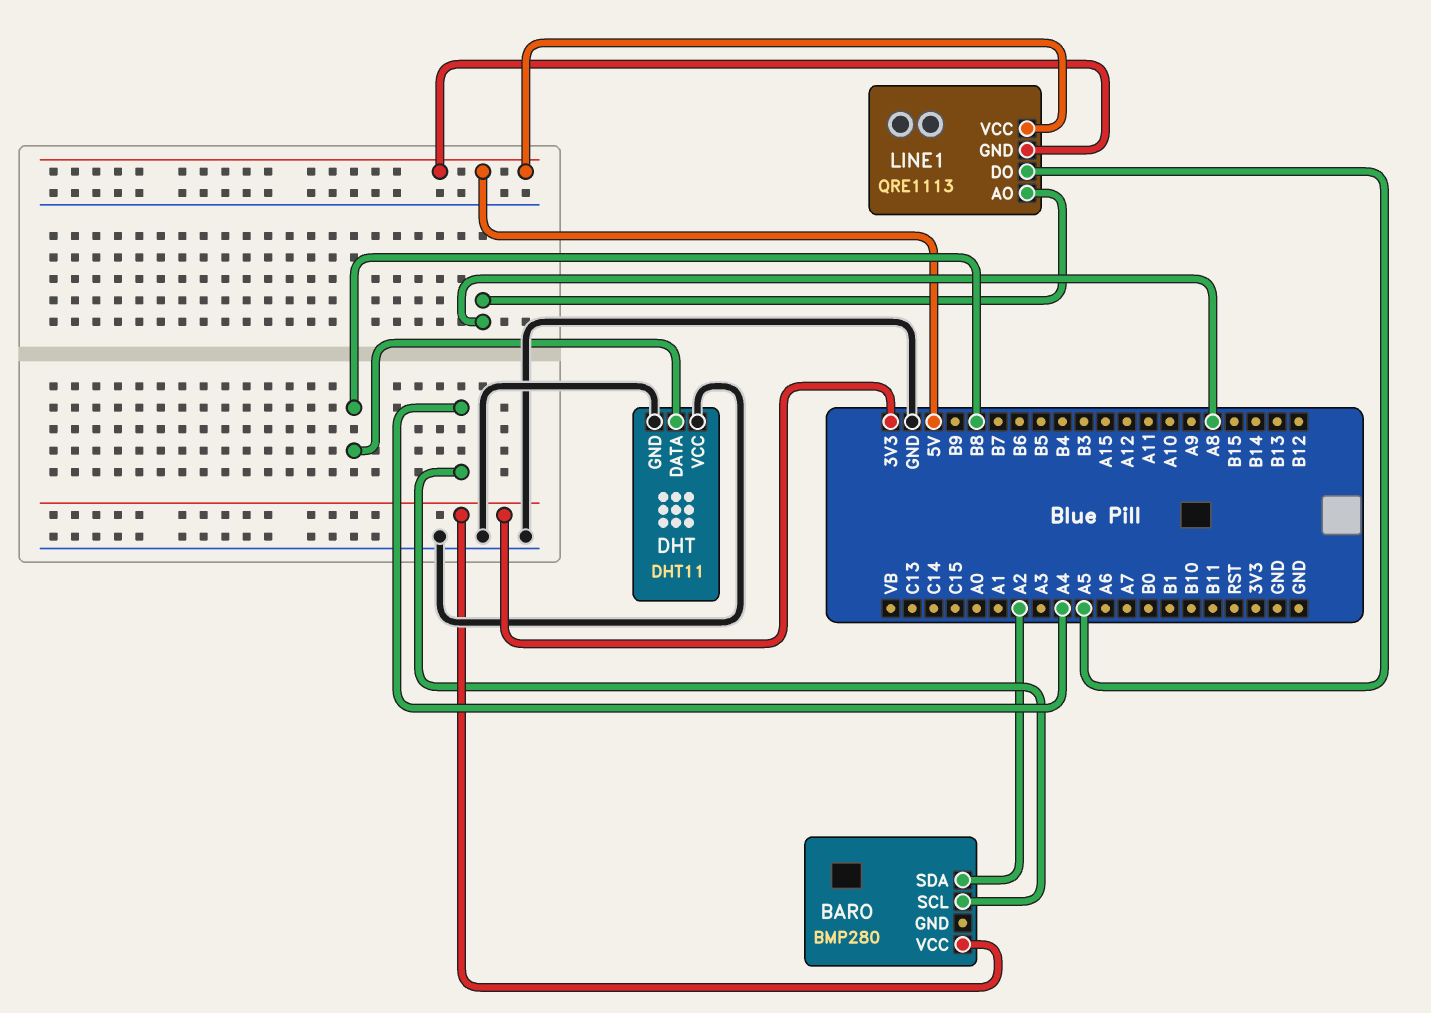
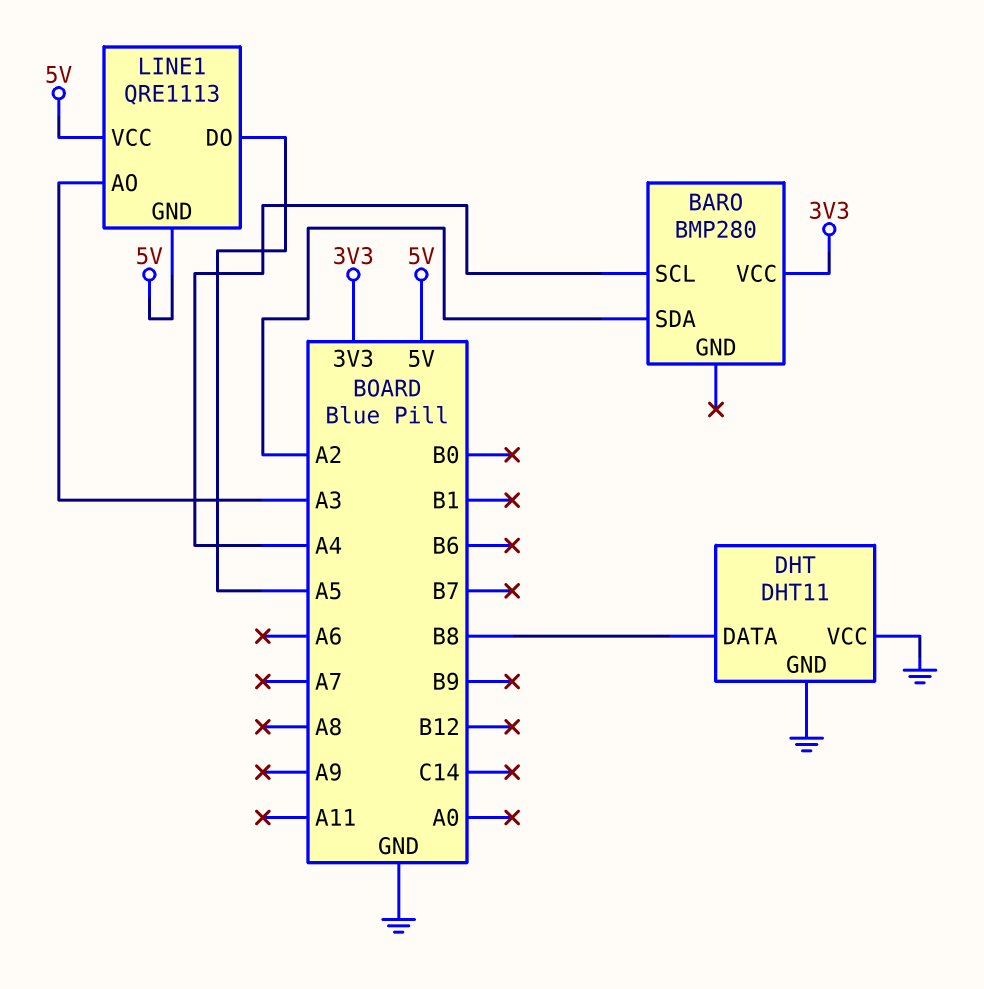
LINE1 pin AO: A8 -> A3

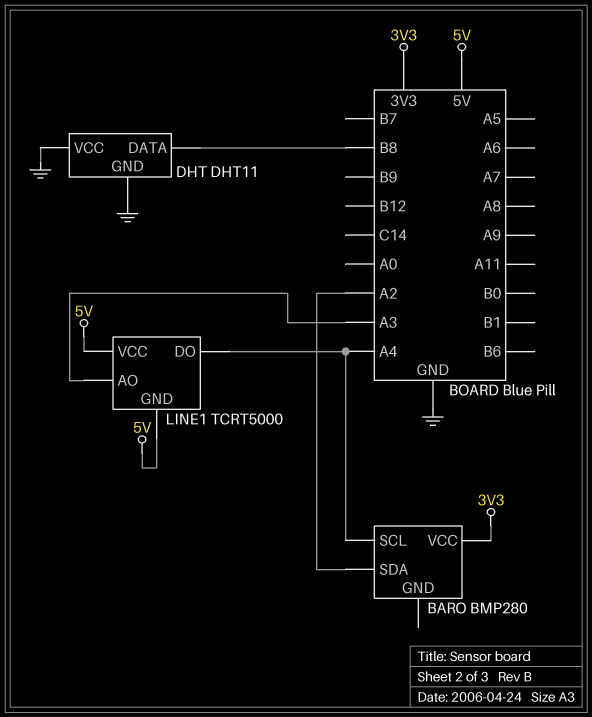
LINE1: QRE1113 -> TCRT5000
LINE1 pin DO: A5 -> A4

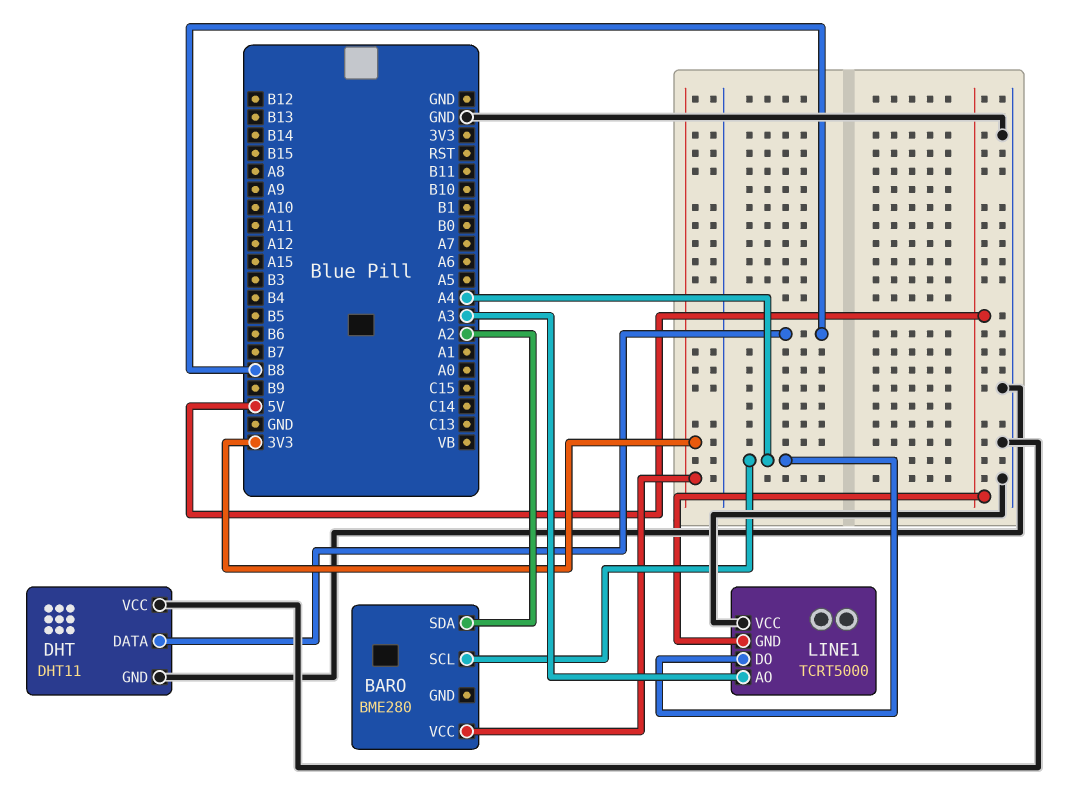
BARO: BMP280 -> BME280
LINE1 pin VCC: 5V -> GND

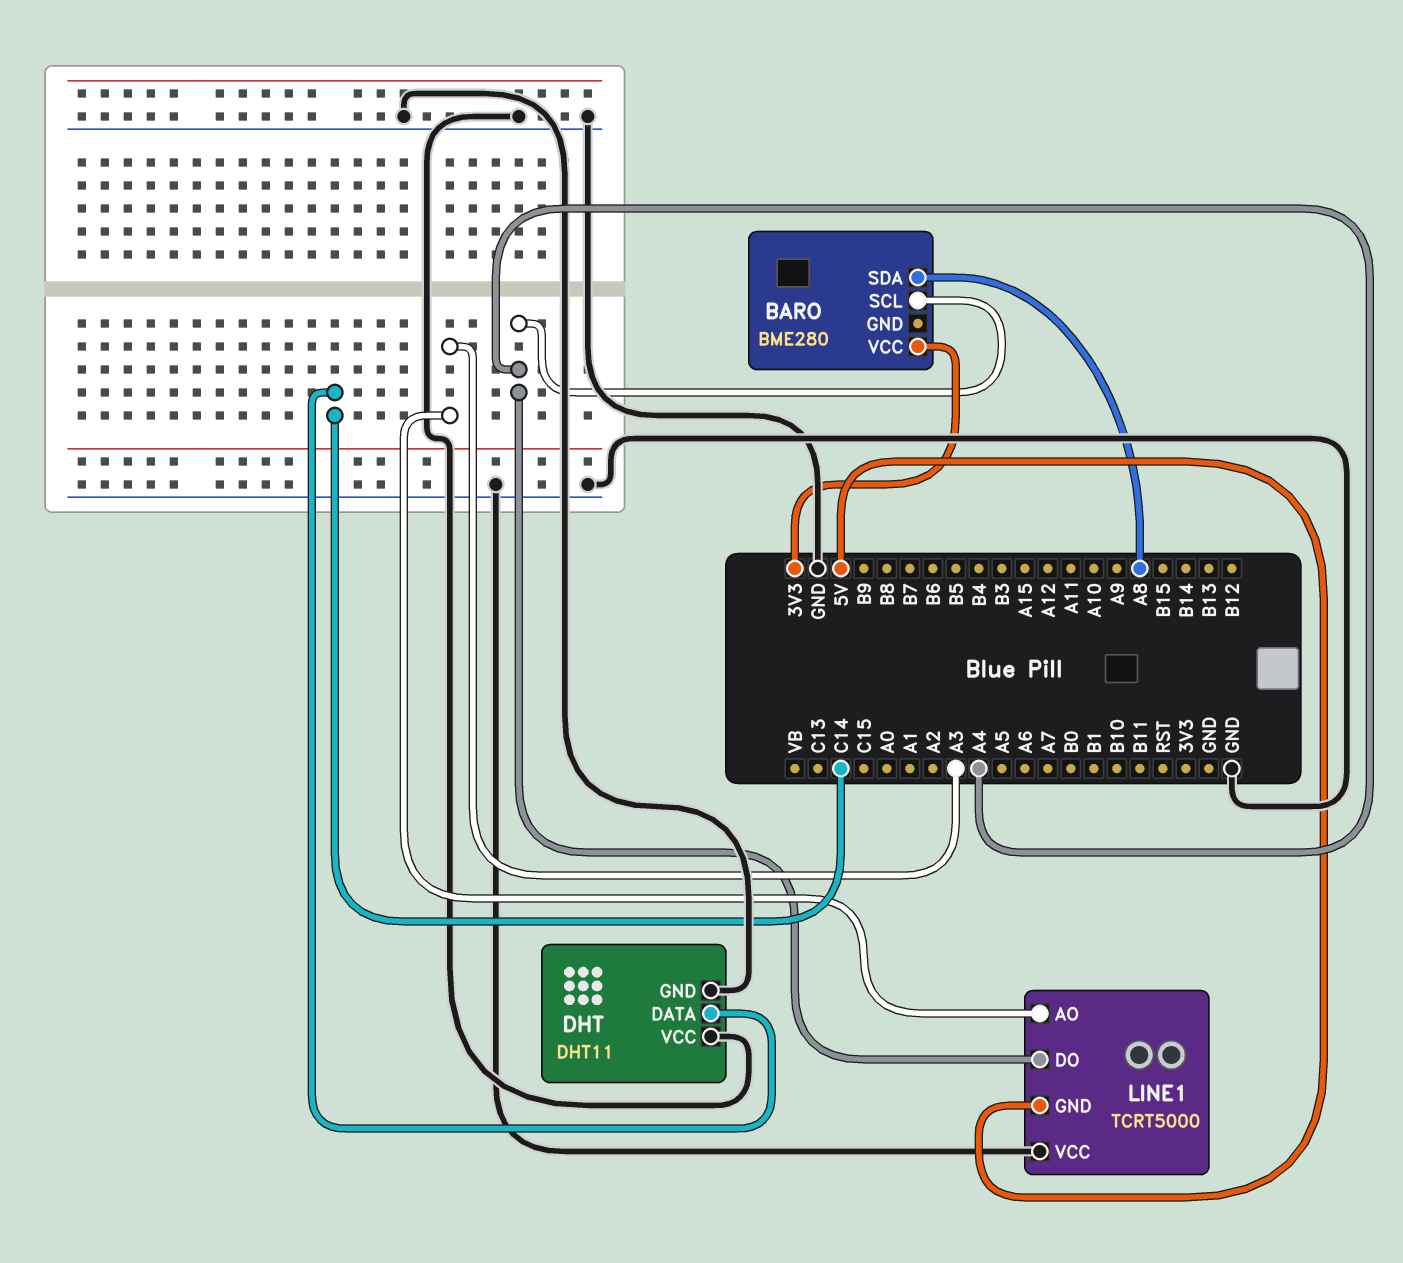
BARO pin SDA: A2 -> A8
DHT pin DATA: B8 -> C14

